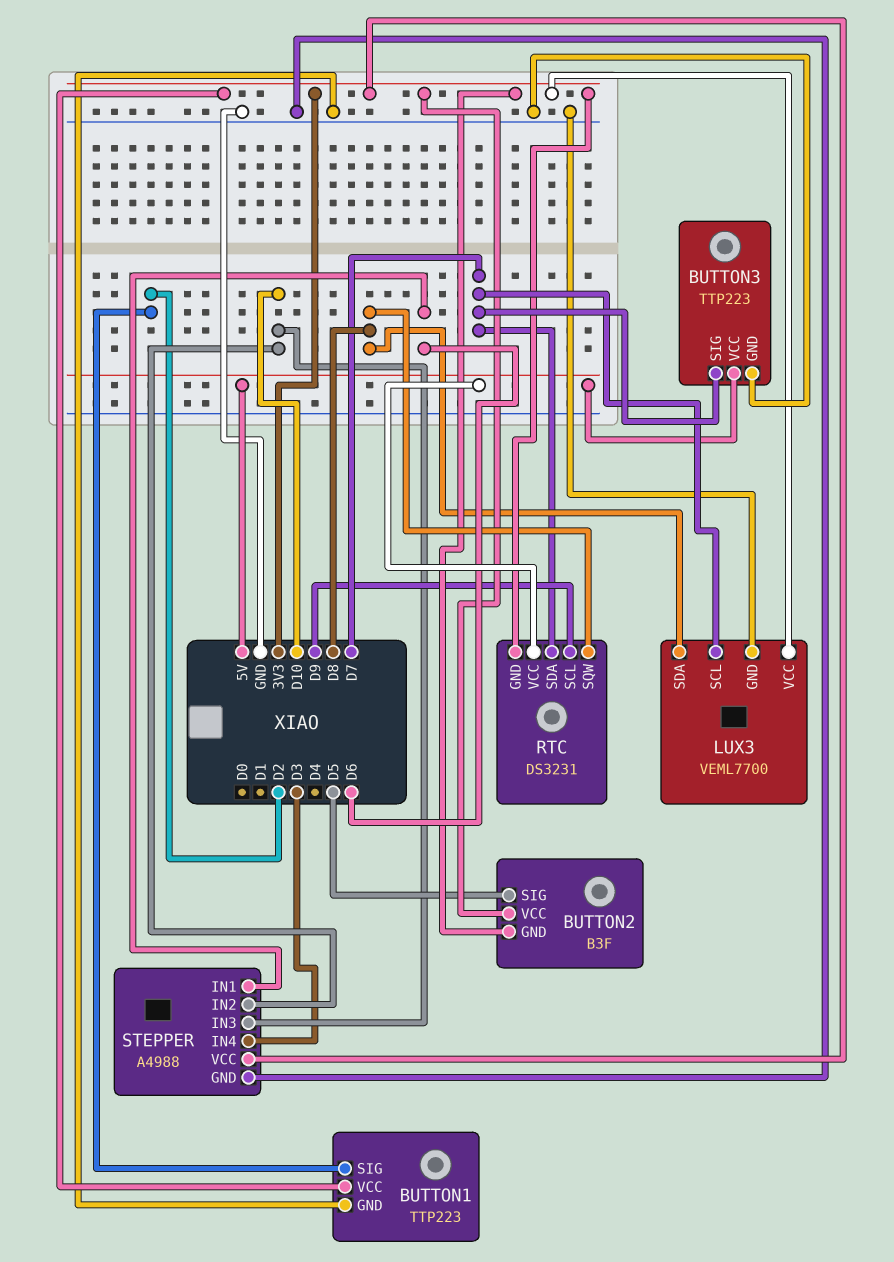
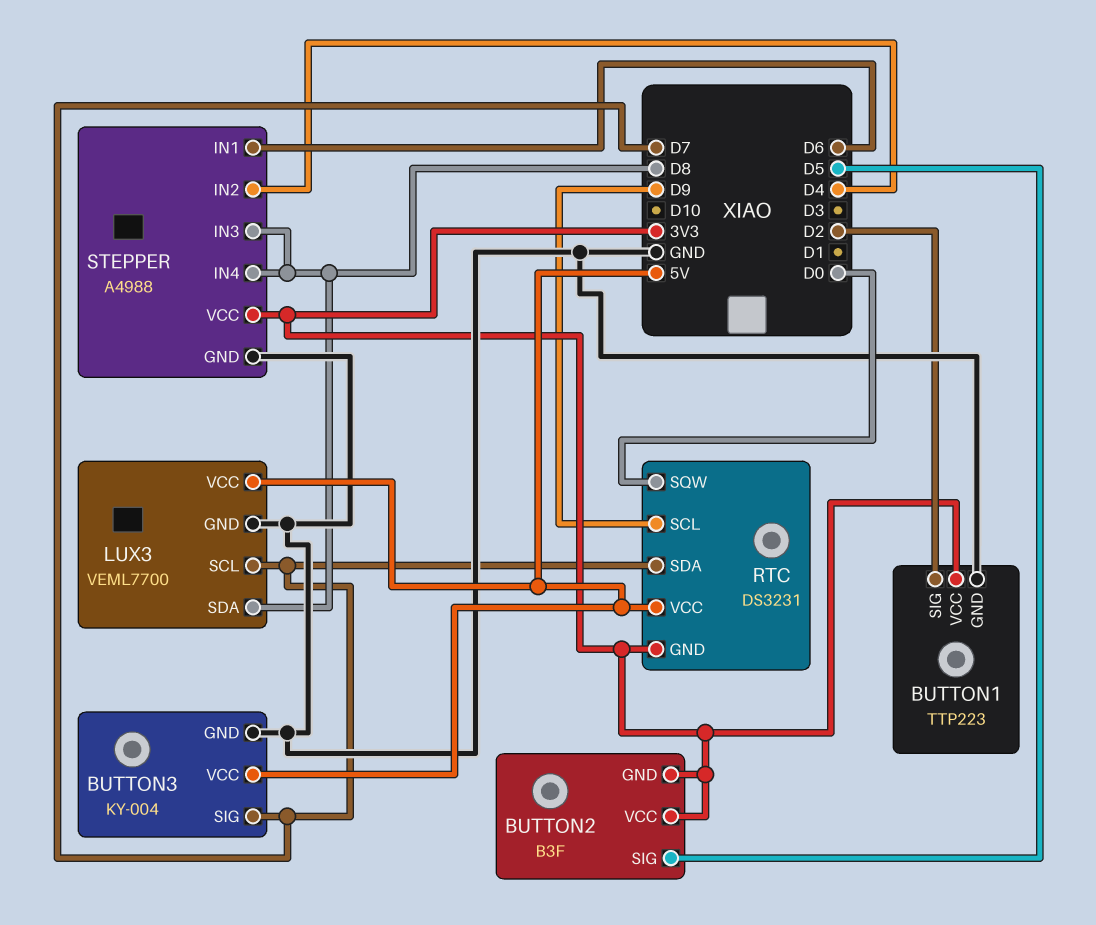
BUTTON3: TTP223 -> KY-004
LUX3 pin VCC: 3V3 -> 5V
RTC pin SQW: D8 -> D0
STEPPER pin IN2: D10 -> D4
STEPPER pin IN3: D10 -> D8
STEPPER pin IN4: D3 -> D8

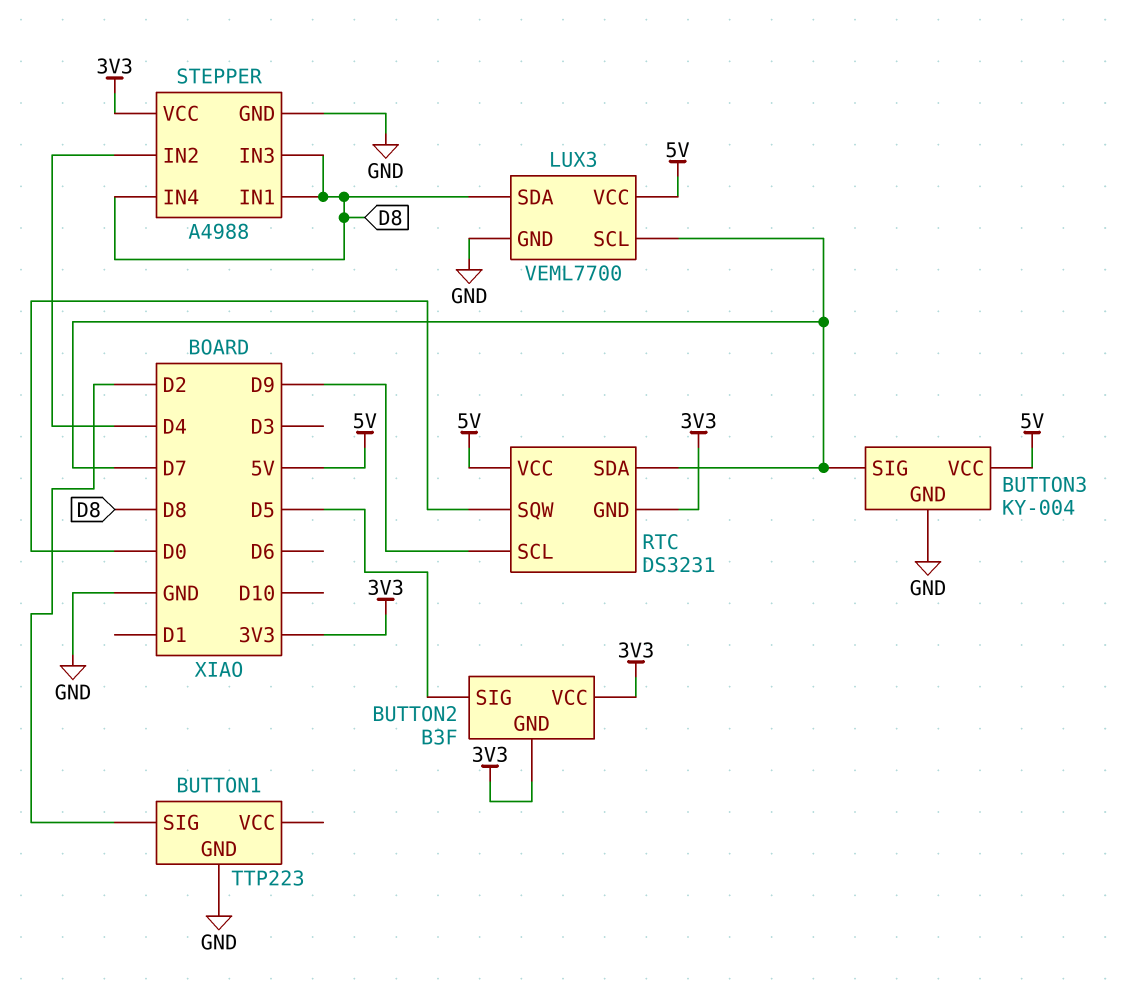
BUTTON1 pin VCC: 3V3 -> none
STEPPER pin IN1: D6 -> D8

